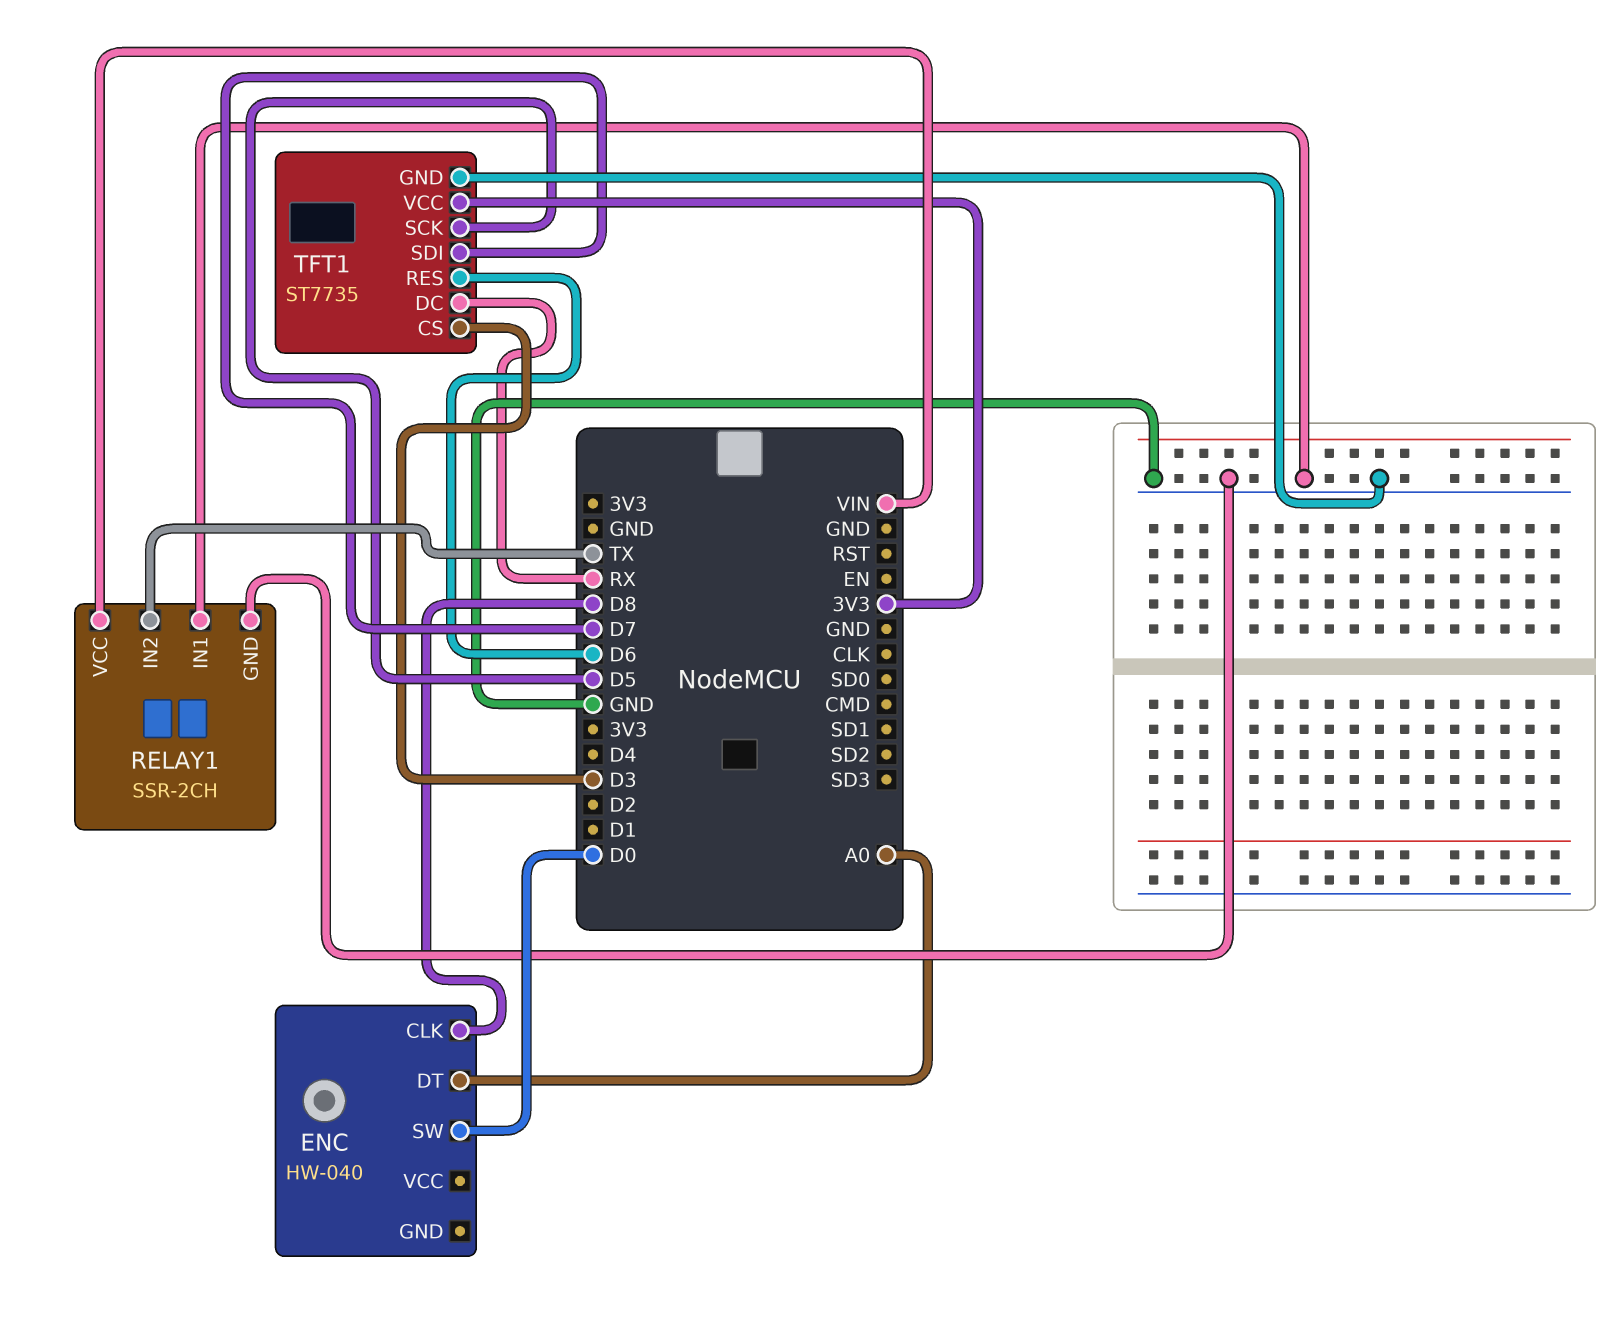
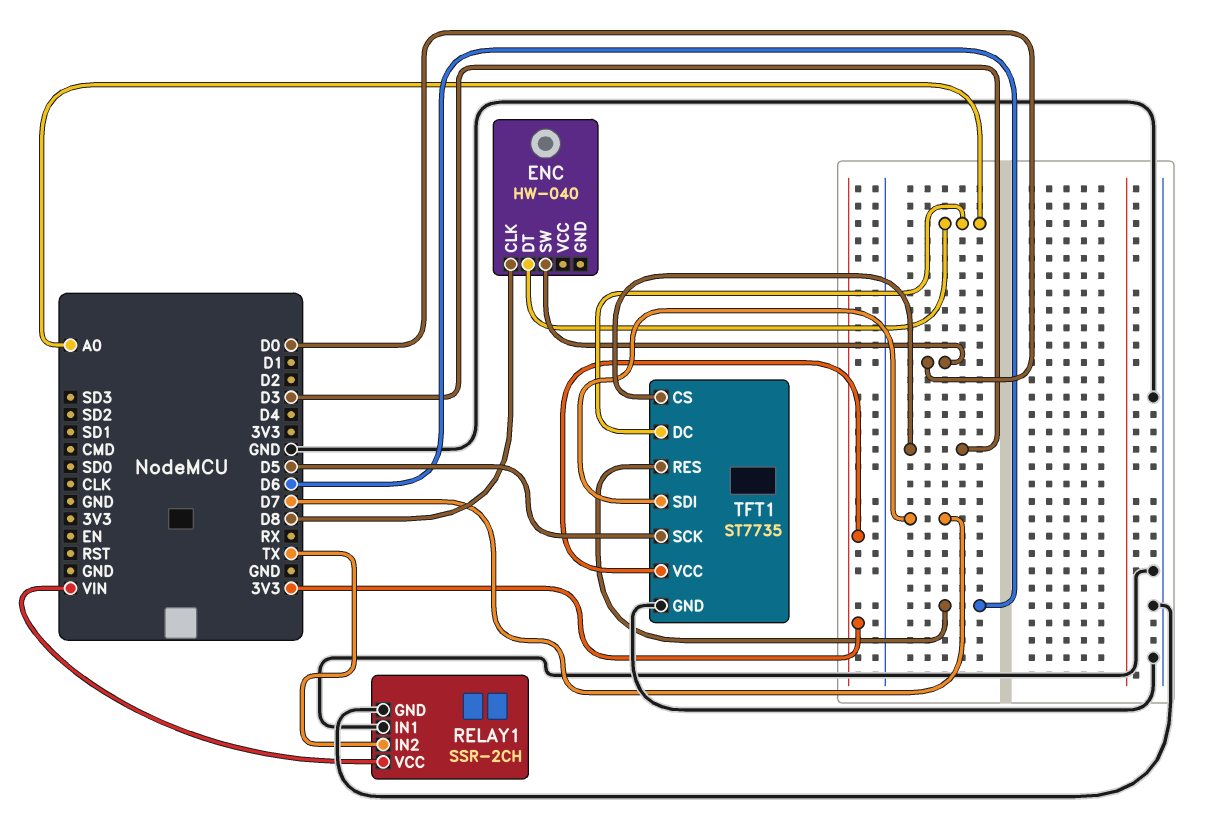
TFT1 pin DC: RX -> A0

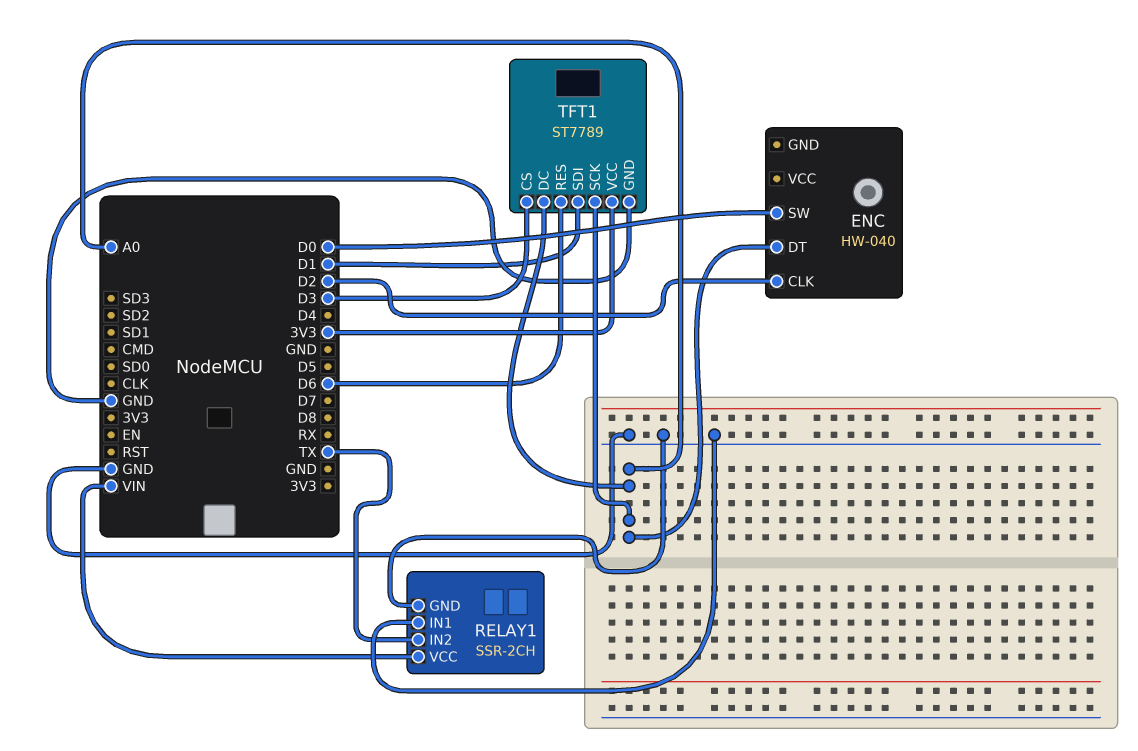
ENC pin CLK: D8 -> D2
TFT1: ST7735 -> ST7789
TFT1 pin SCK: D5 -> A0
TFT1 pin SDI: D7 -> D1

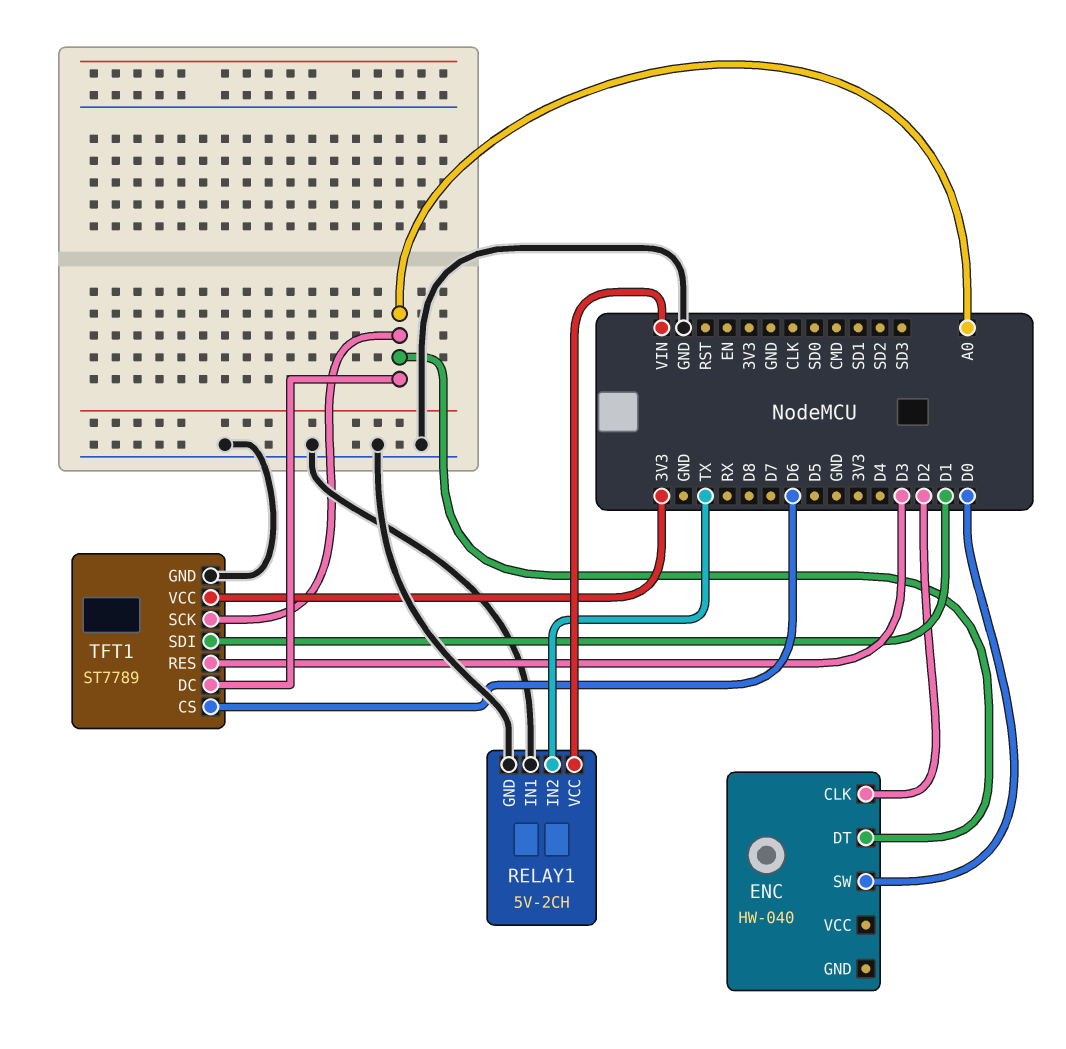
RELAY1: SSR-2CH -> 5V-2CH
TFT1 pin CS: D3 -> D6
TFT1 pin RES: D6 -> D3

